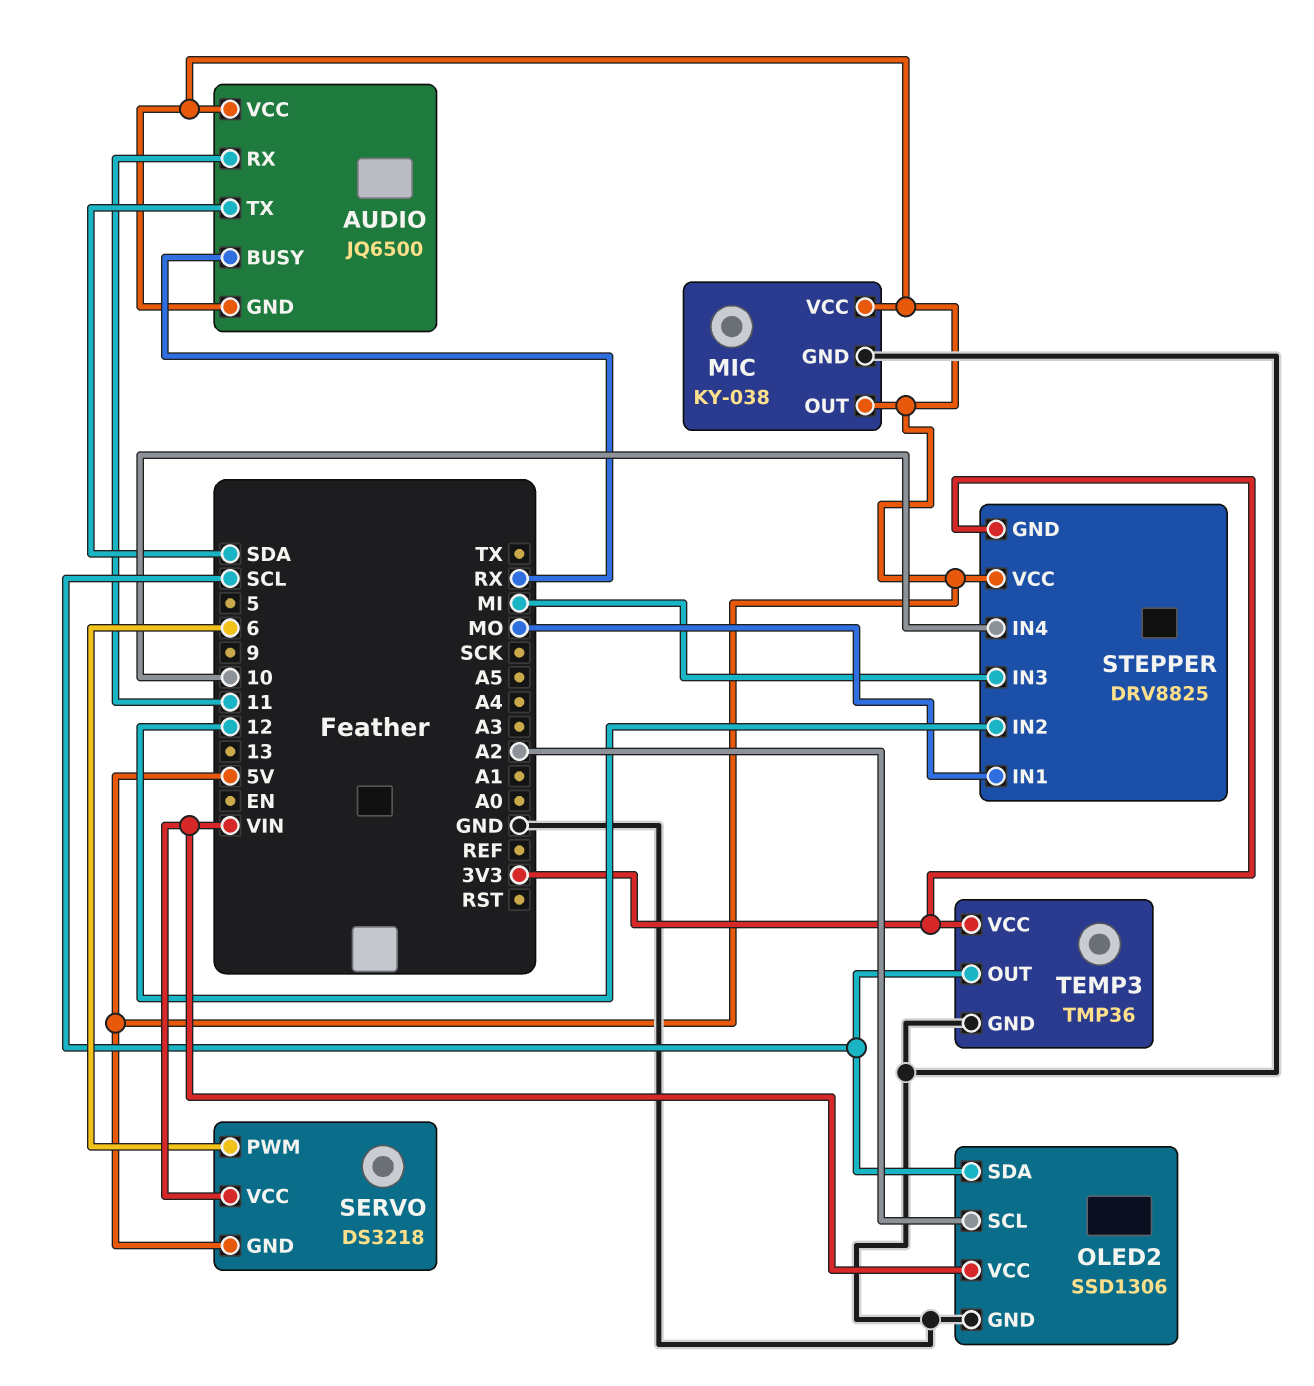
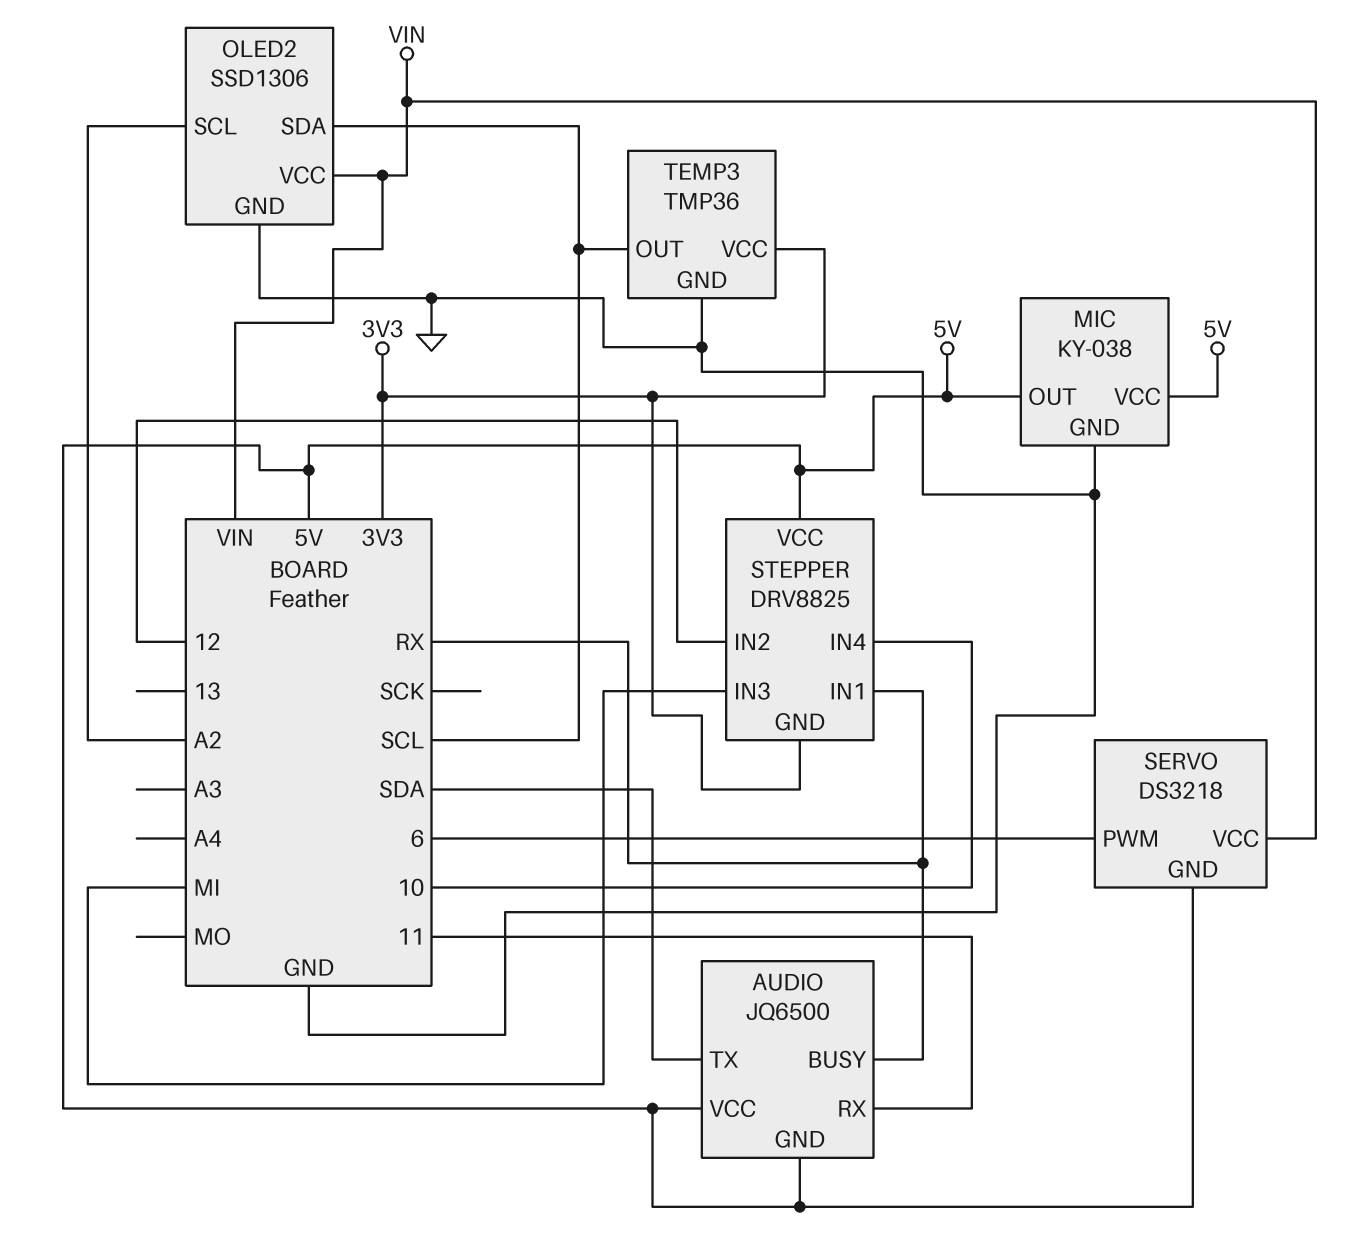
STEPPER pin IN1: MO -> RX

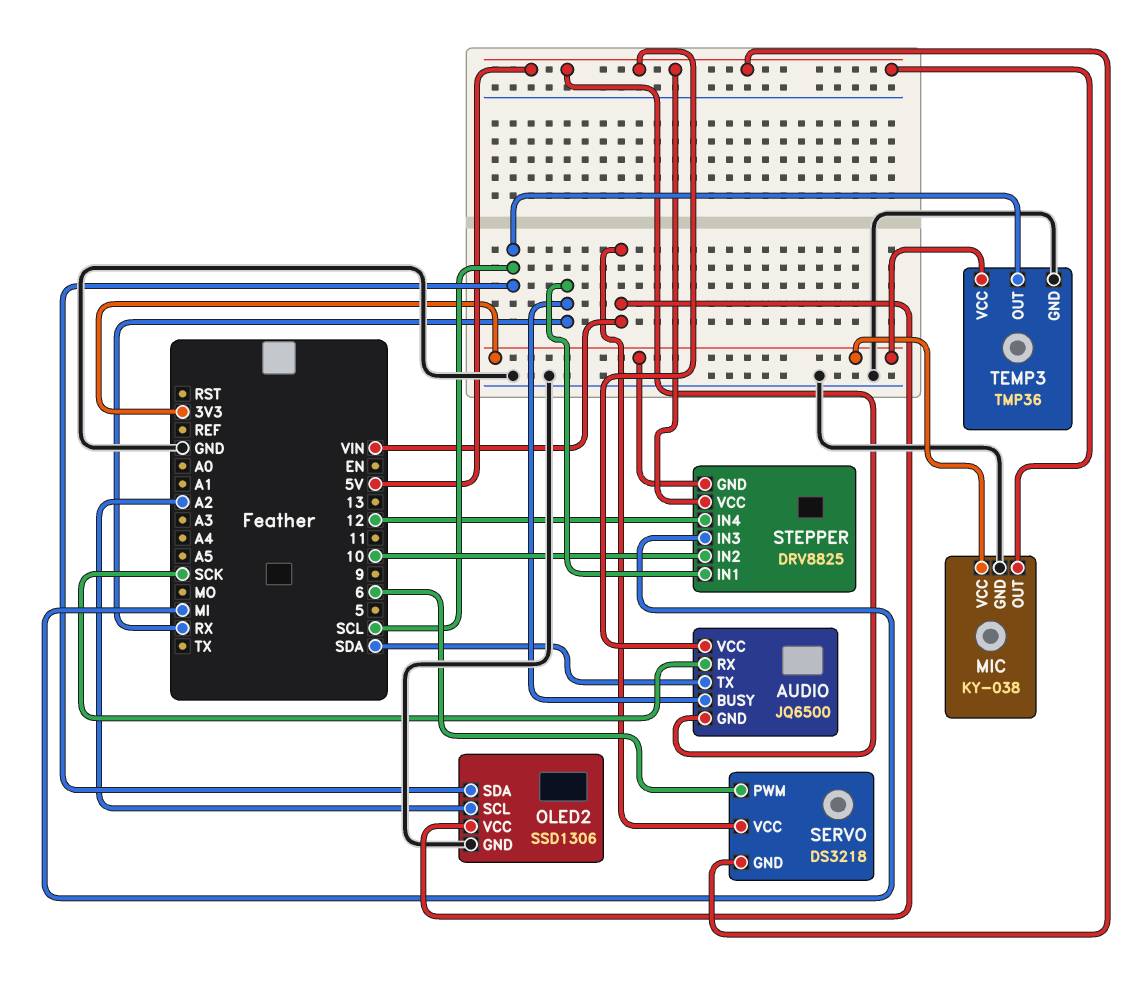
AUDIO pin RX: 11 -> SCK
MIC pin VCC: 5V -> 3V3
STEPPER pin IN2: 12 -> 10
STEPPER pin IN4: 10 -> 12

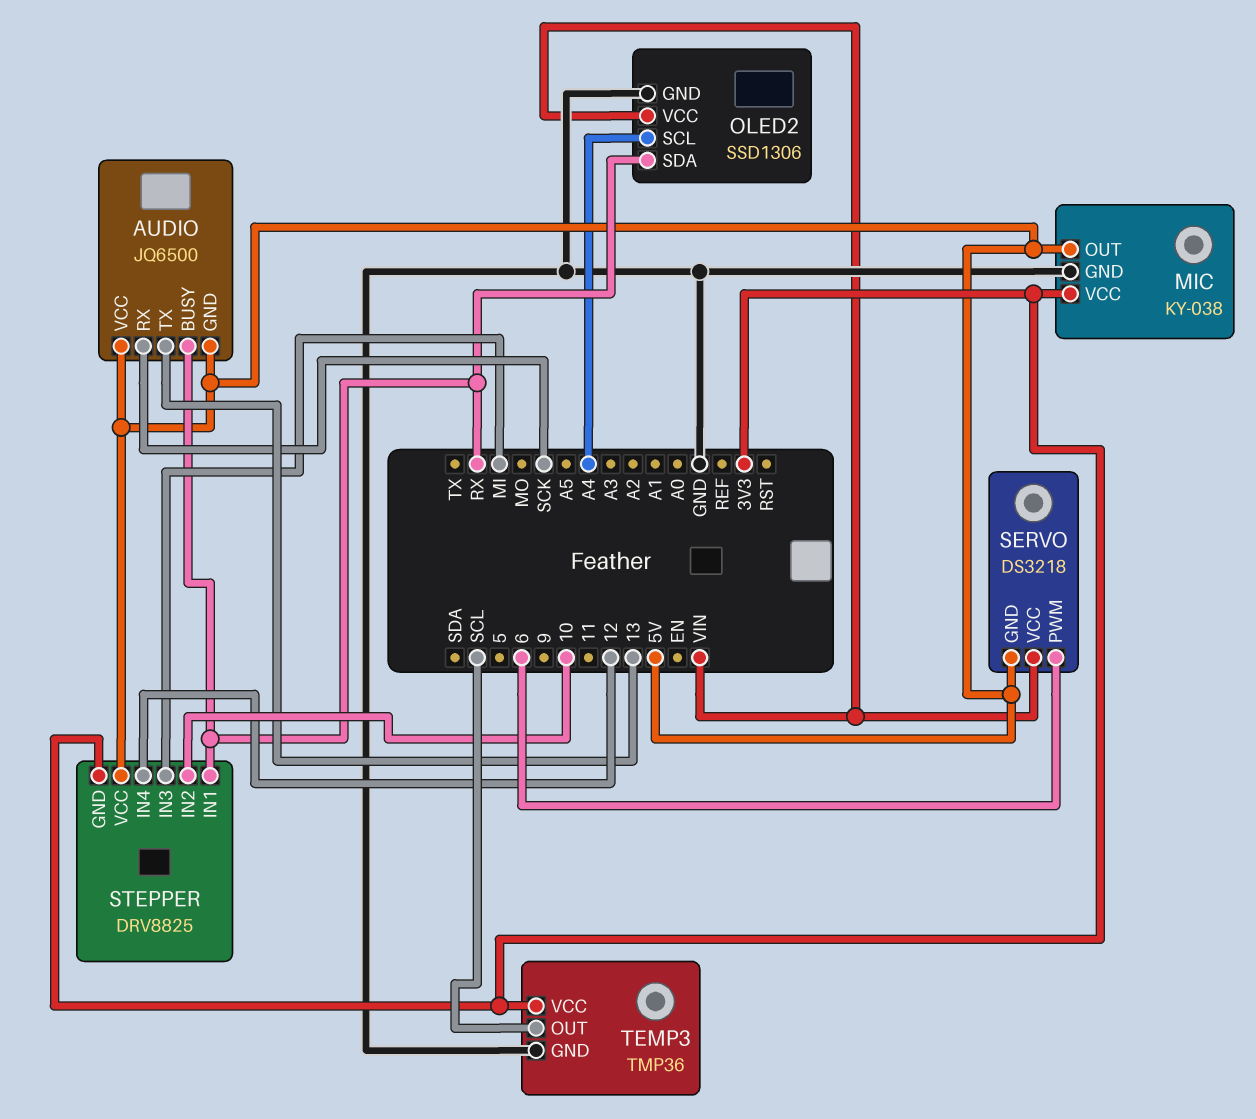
AUDIO pin TX: SDA -> 13
OLED2 pin SCL: A2 -> A4
OLED2 pin SDA: SCL -> RX

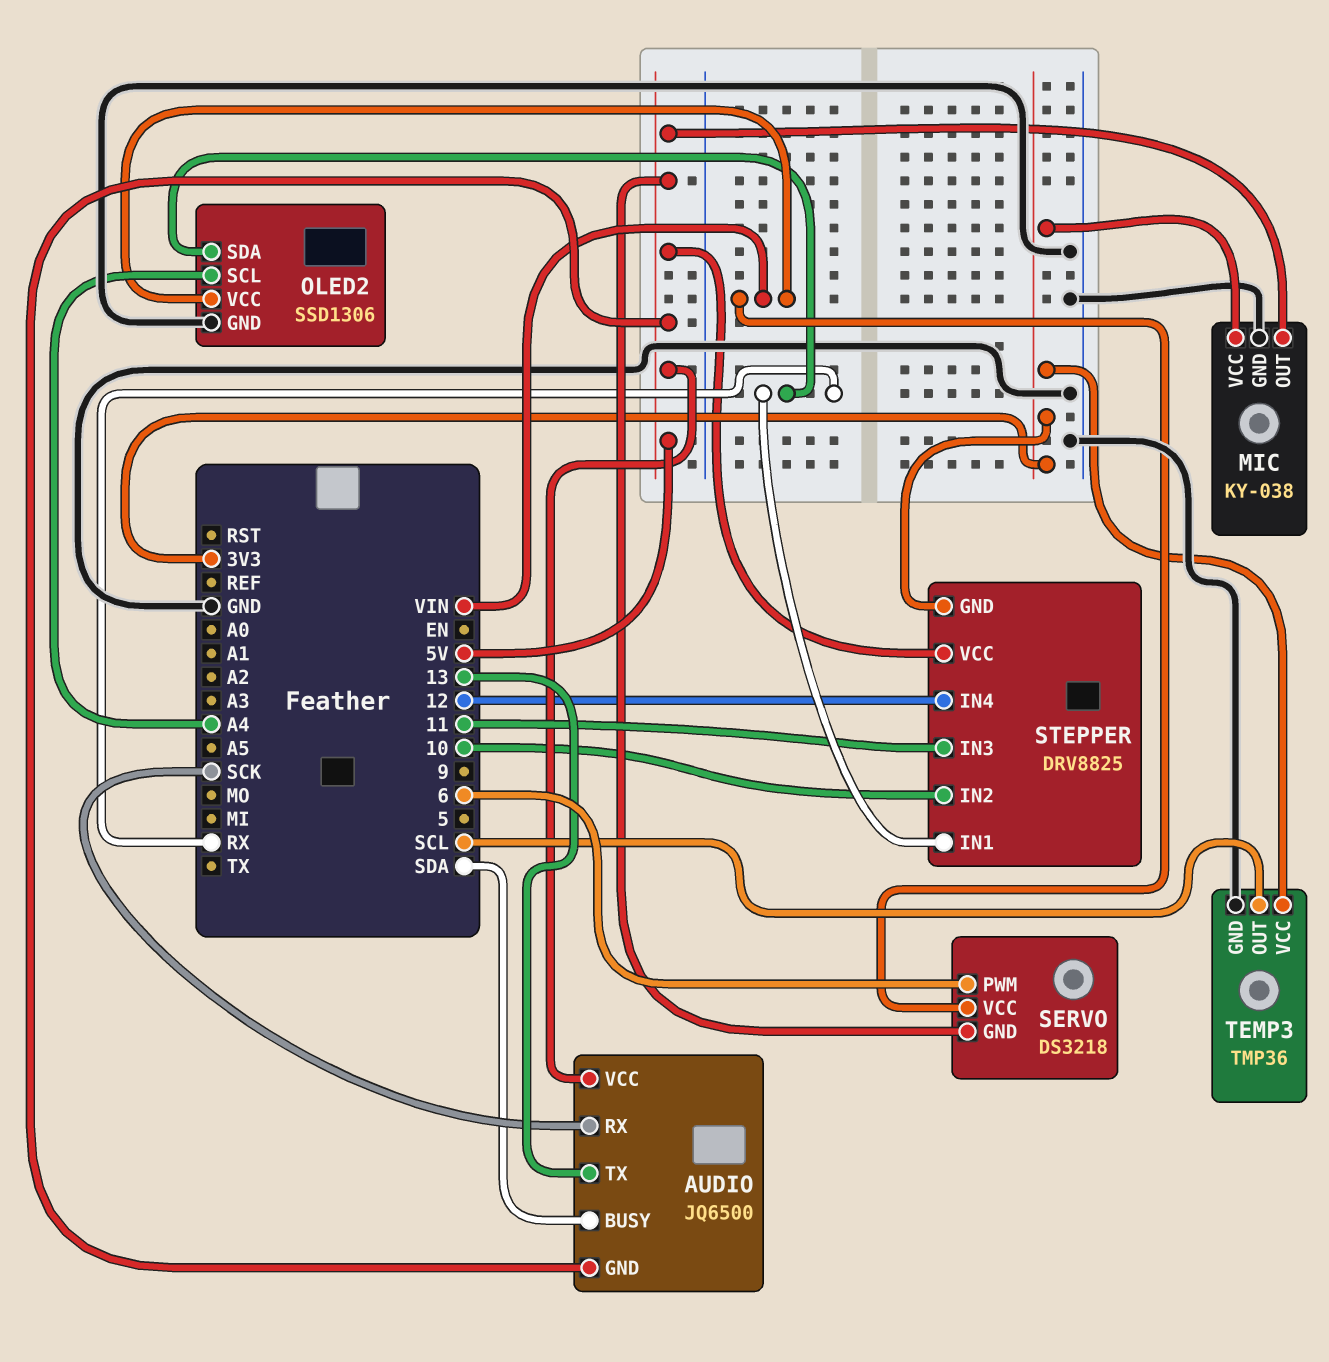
AUDIO pin BUSY: RX -> SDA
STEPPER pin IN3: MI -> 11

